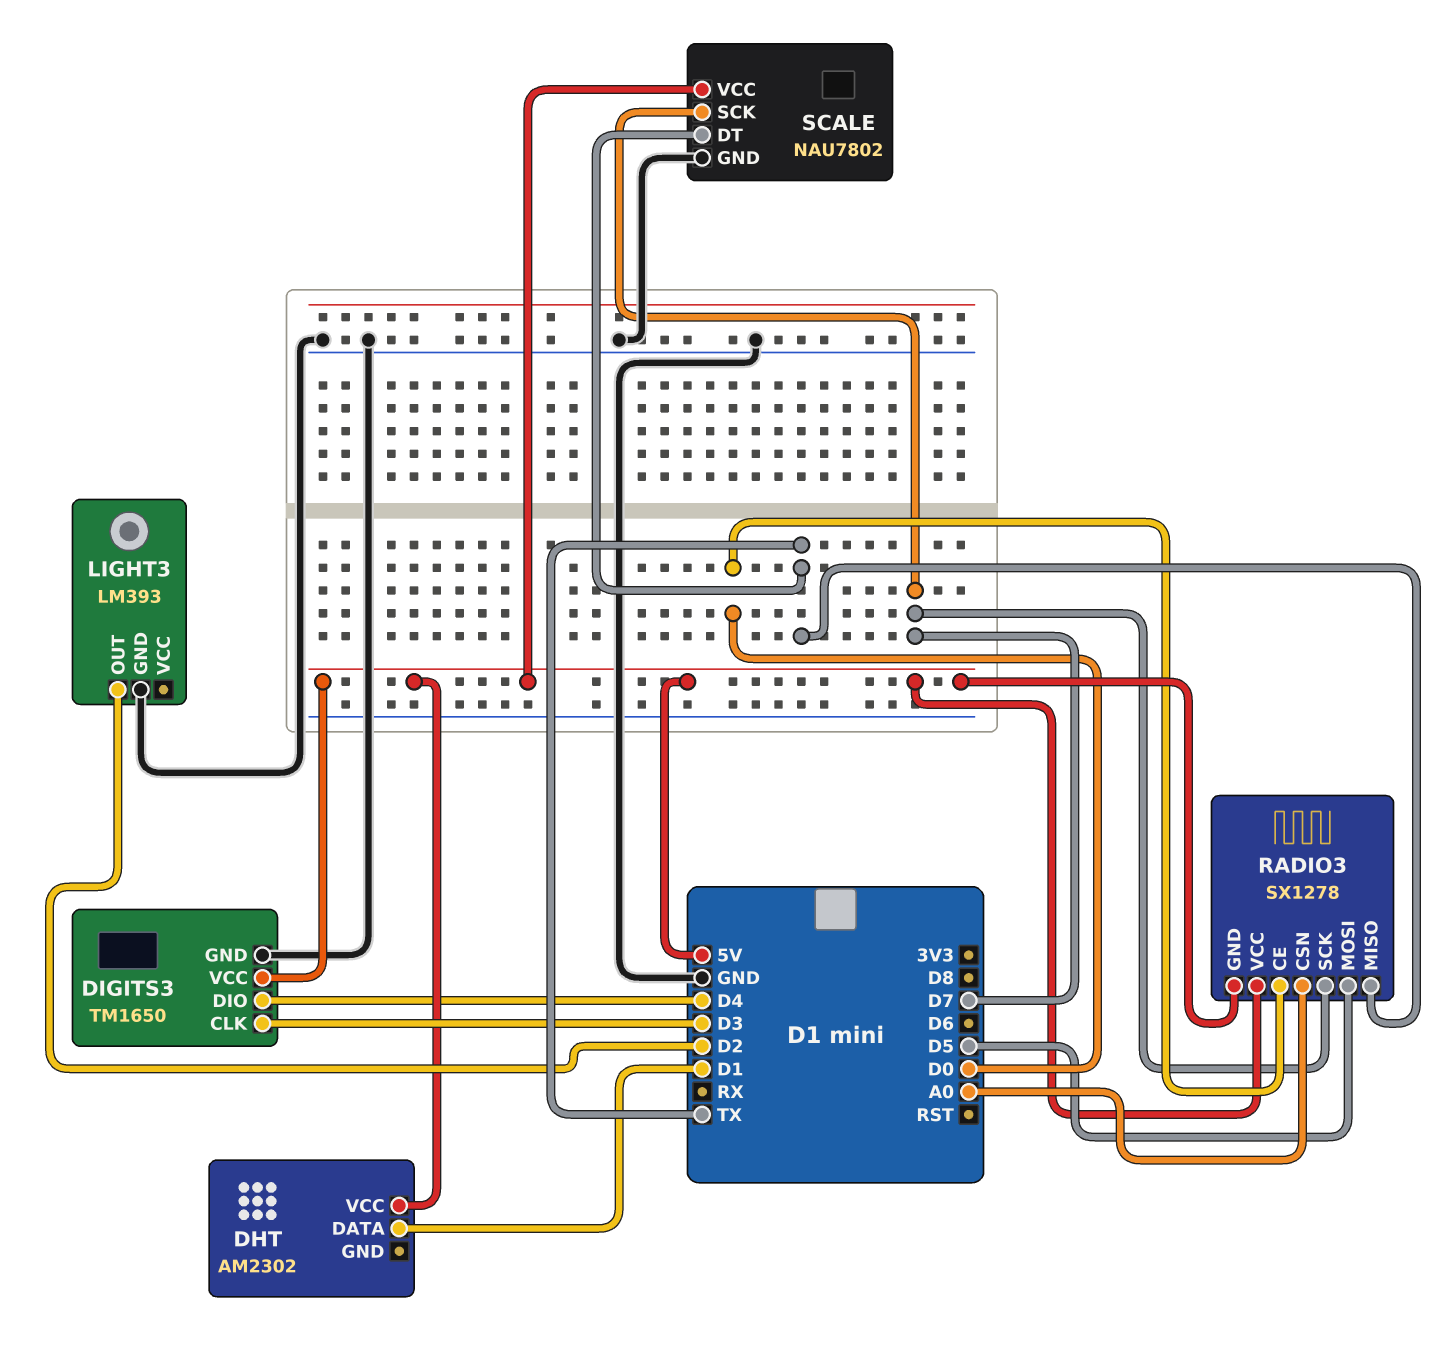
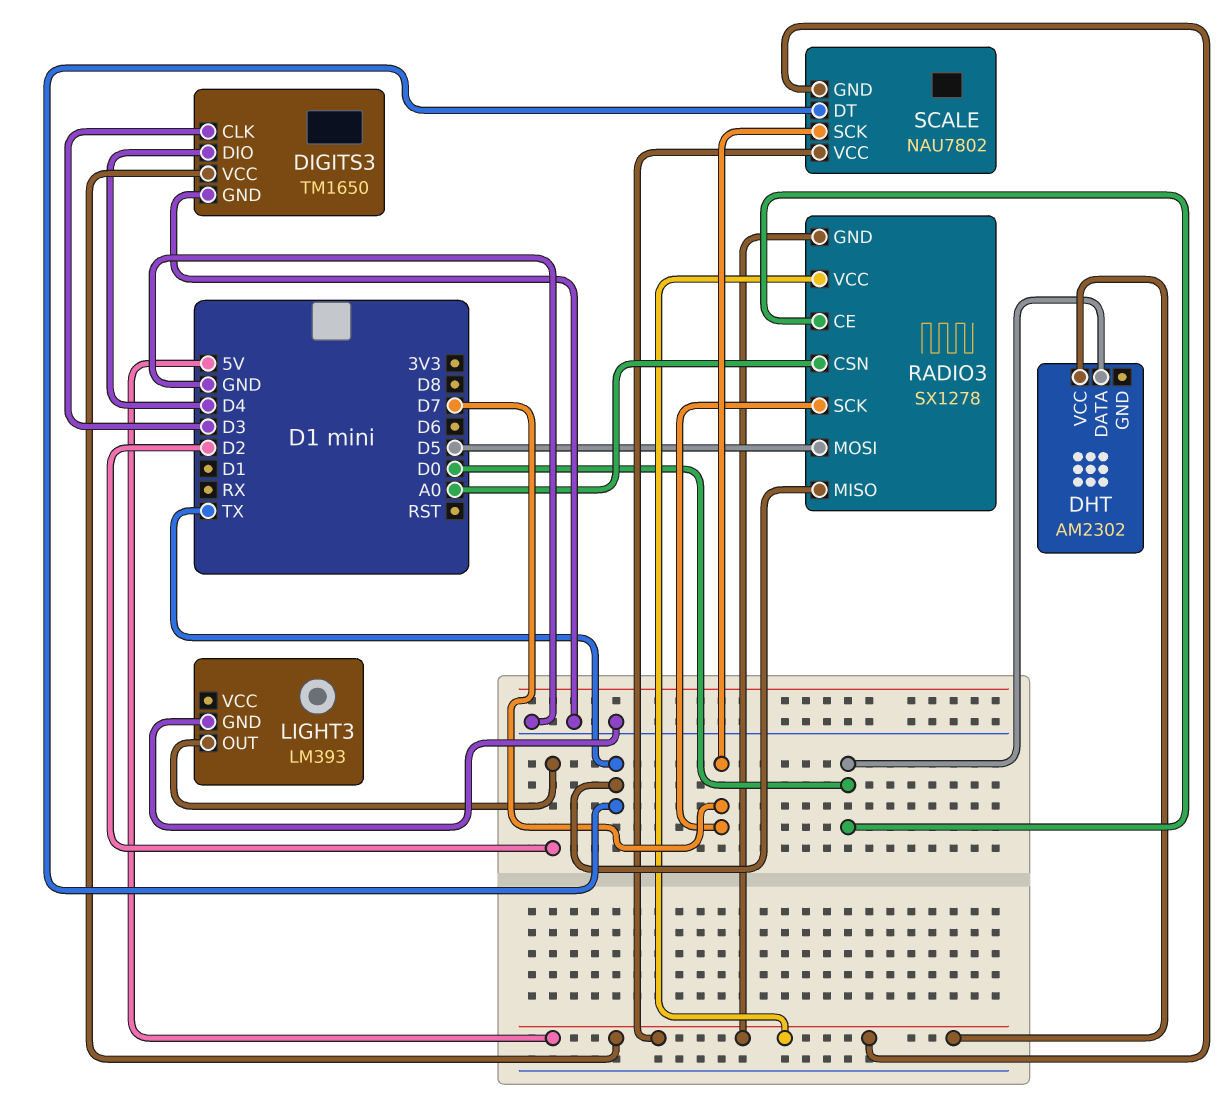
DHT pin DATA: D1 -> D0
SCALE pin GND: GND -> 5V

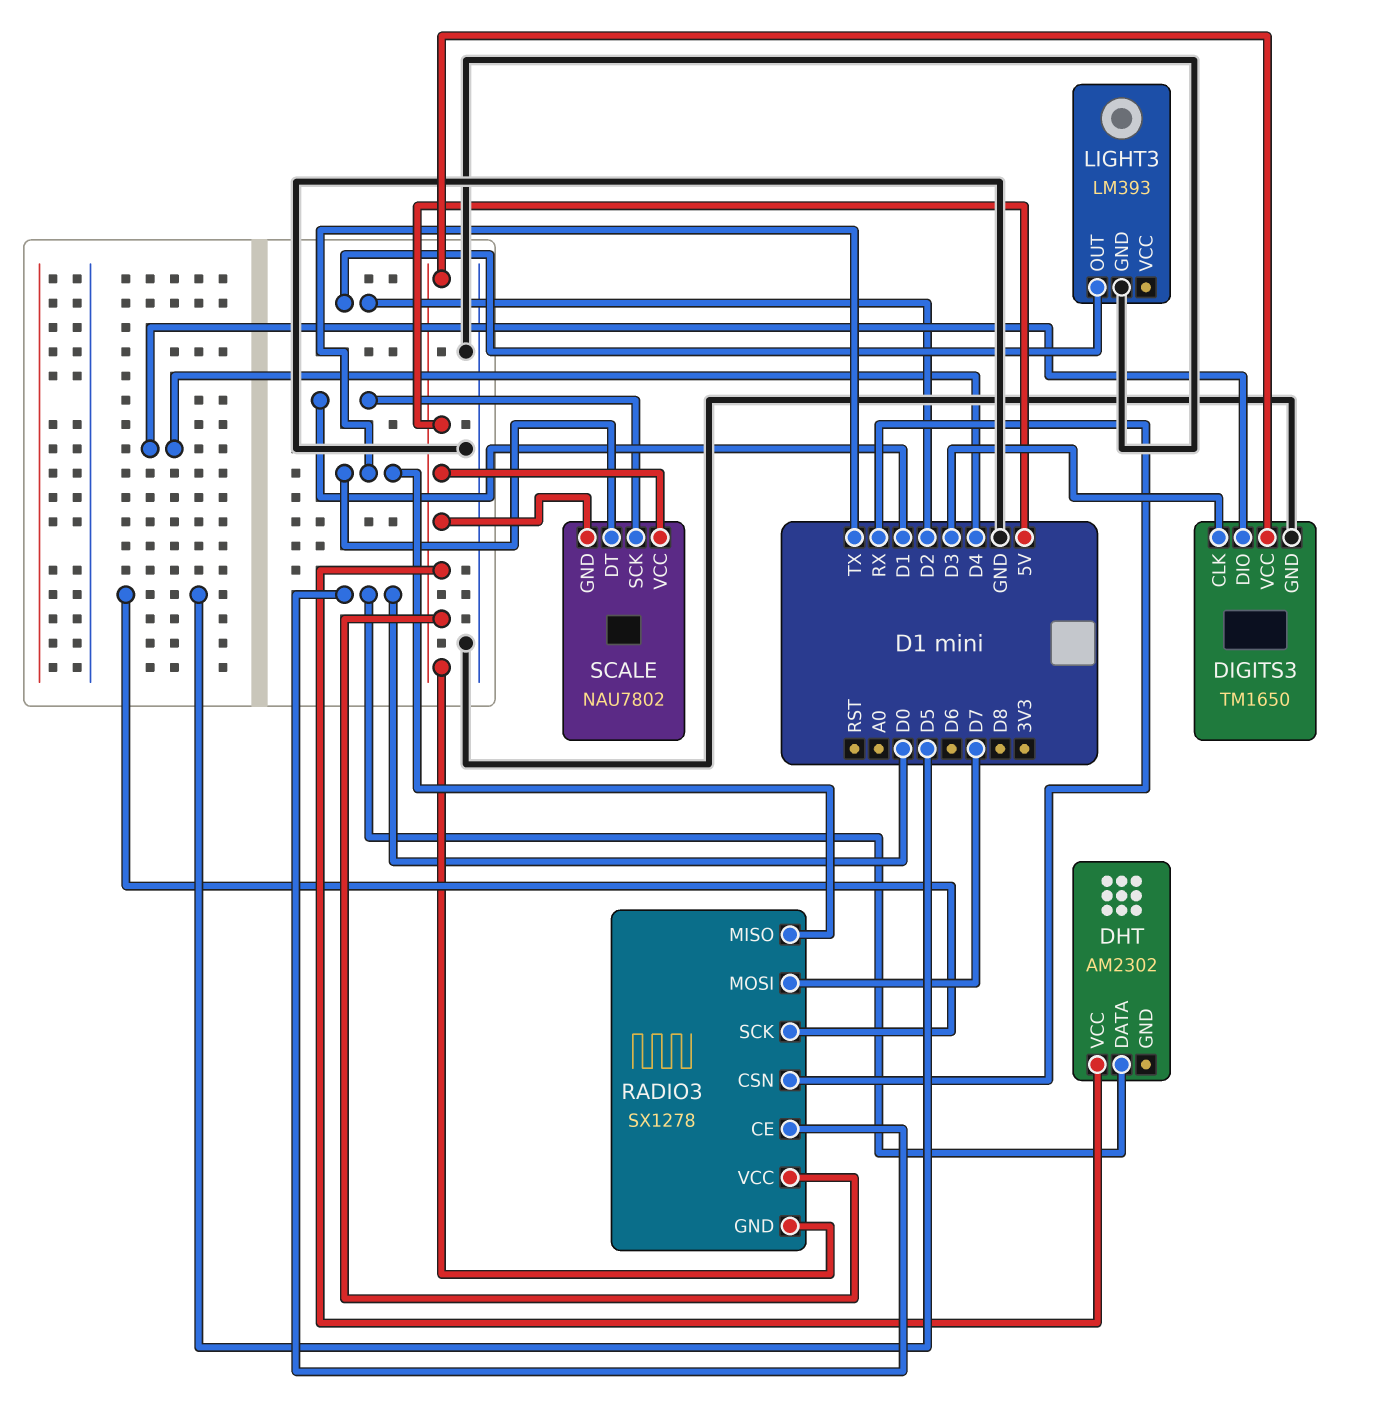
RADIO3 pin CSN: A0 -> RX
RADIO3 pin MOSI: D5 -> D7
RADIO3 pin SCK: D7 -> D5
SCALE pin SCK: D7 -> D1

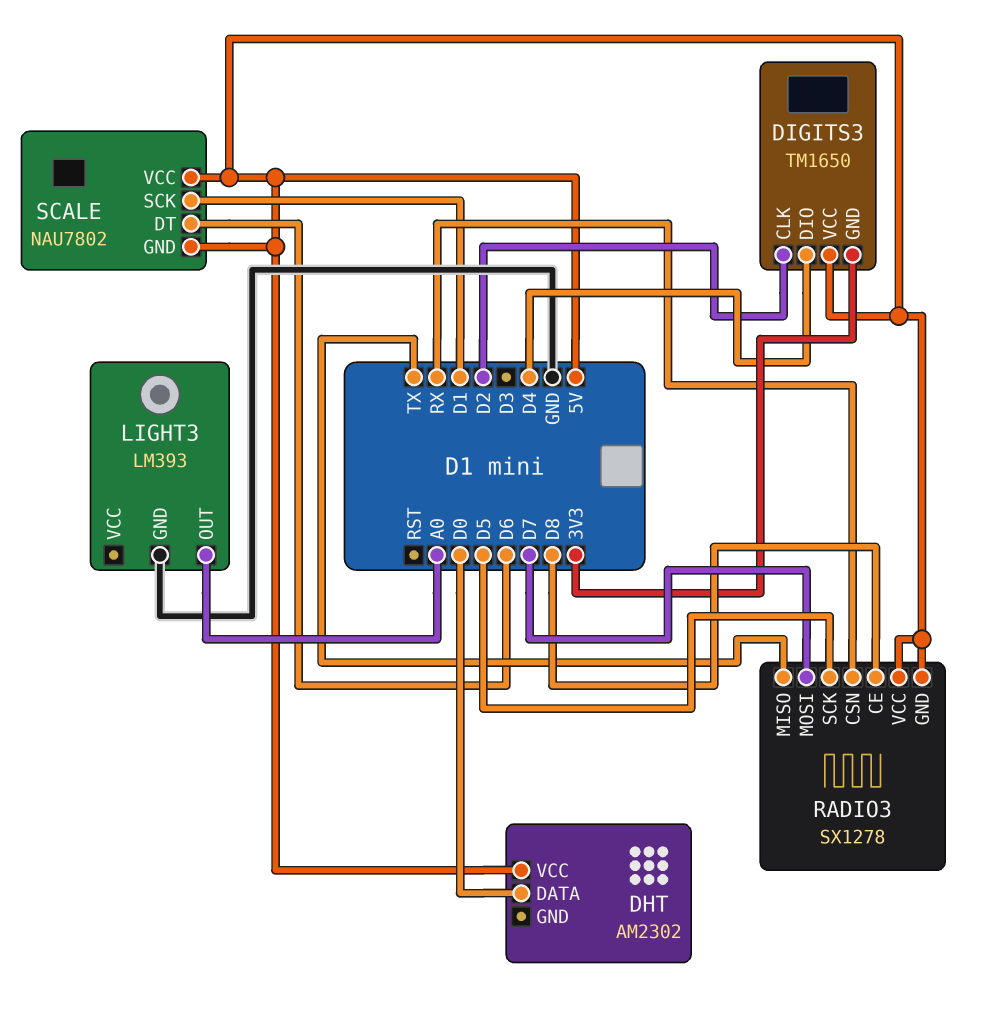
DIGITS3 pin CLK: D3 -> D2
DIGITS3 pin GND: GND -> 3V3
LIGHT3 pin OUT: D2 -> A0
RADIO3 pin CE: D0 -> D8
SCALE pin DT: TX -> D6

